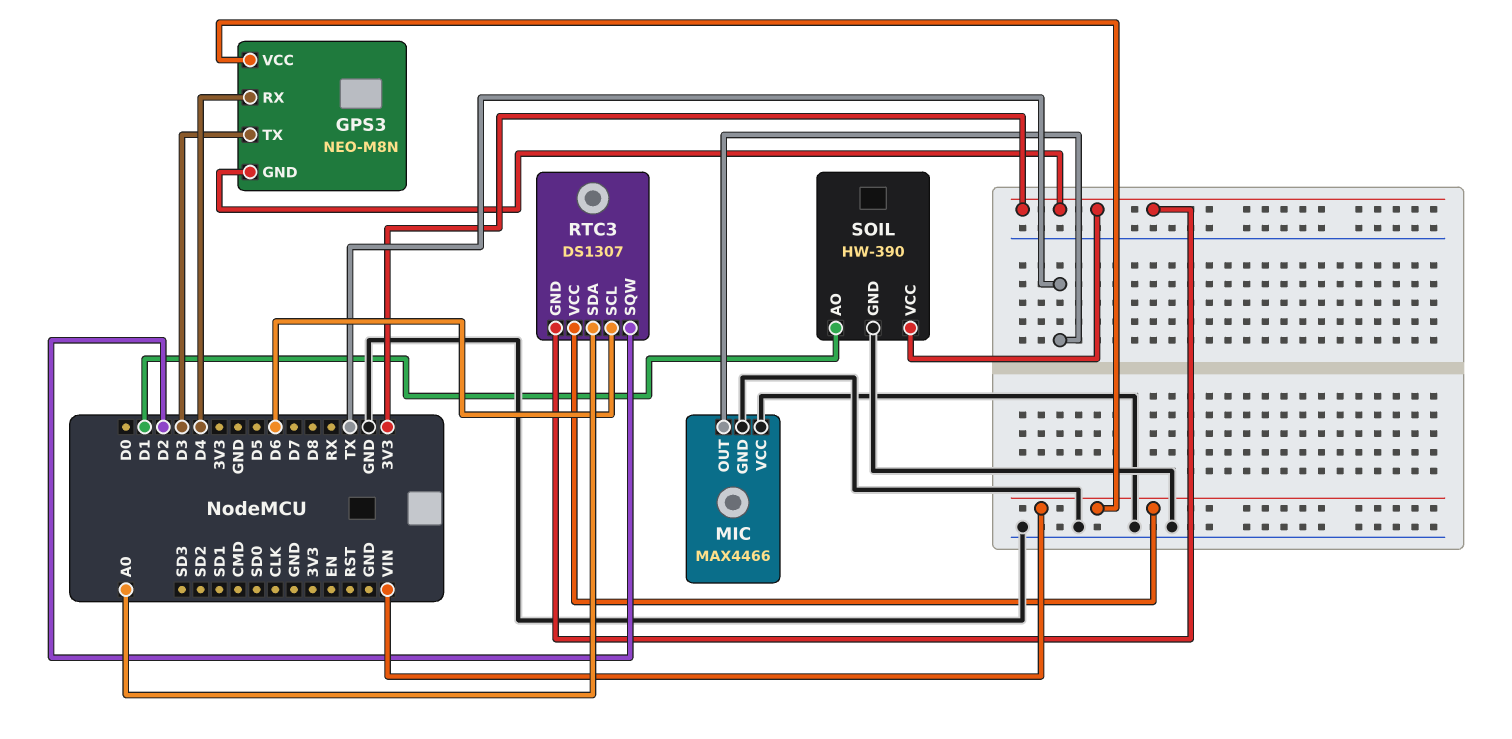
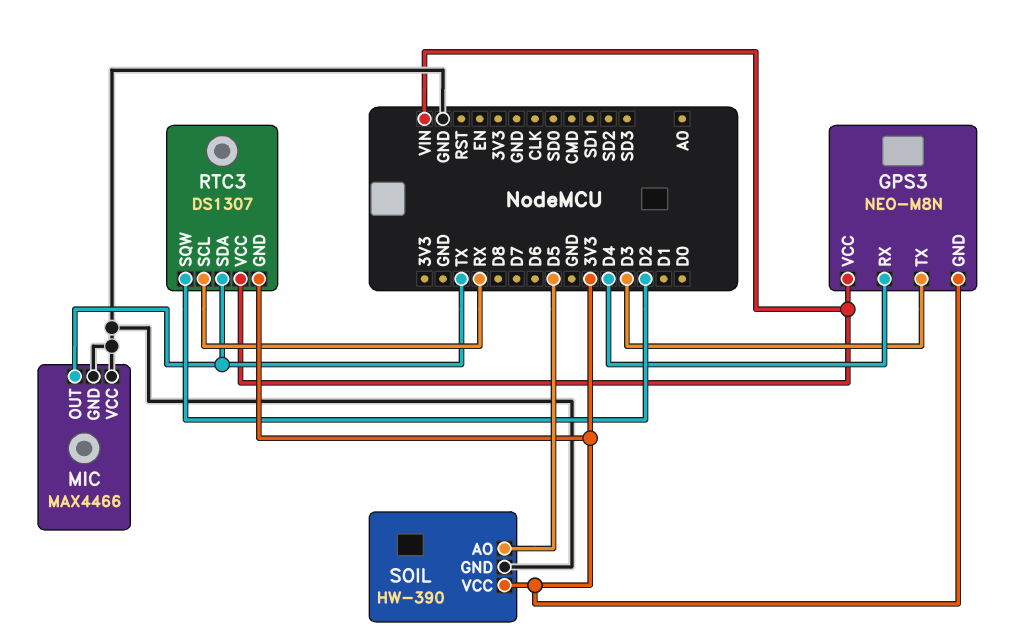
RTC3 pin SCL: D6 -> RX
RTC3 pin SDA: A0 -> TX
SOIL pin AO: D1 -> D5

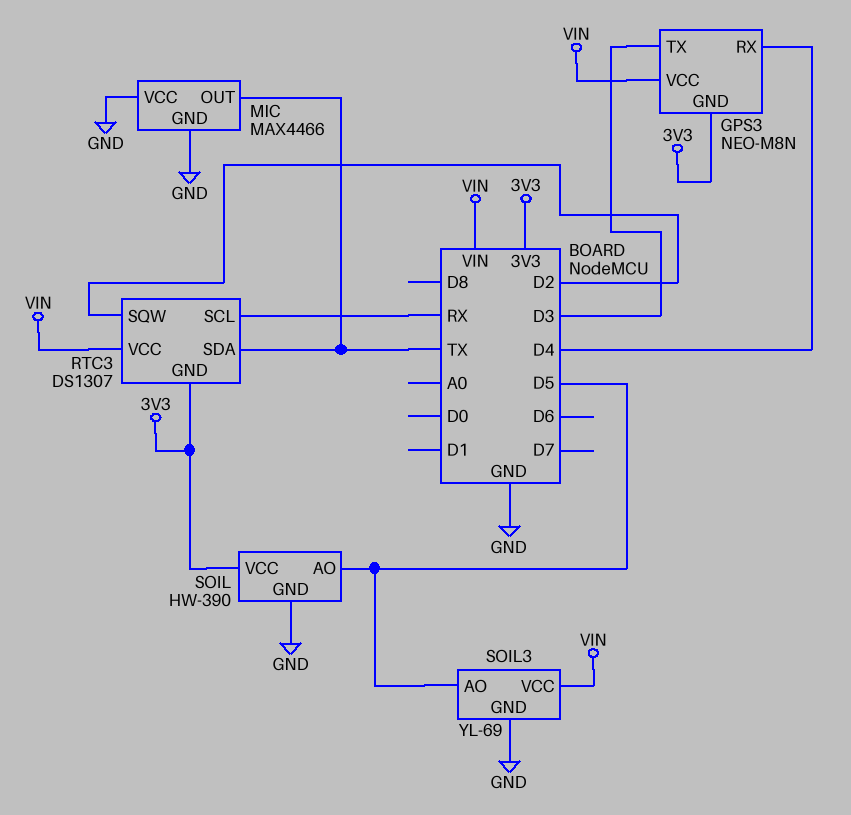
SOIL3: none -> YL-69
SOIL3 pin AO: none -> D5
SOIL3 pin GND: none -> GND
SOIL3 pin VCC: none -> VIN

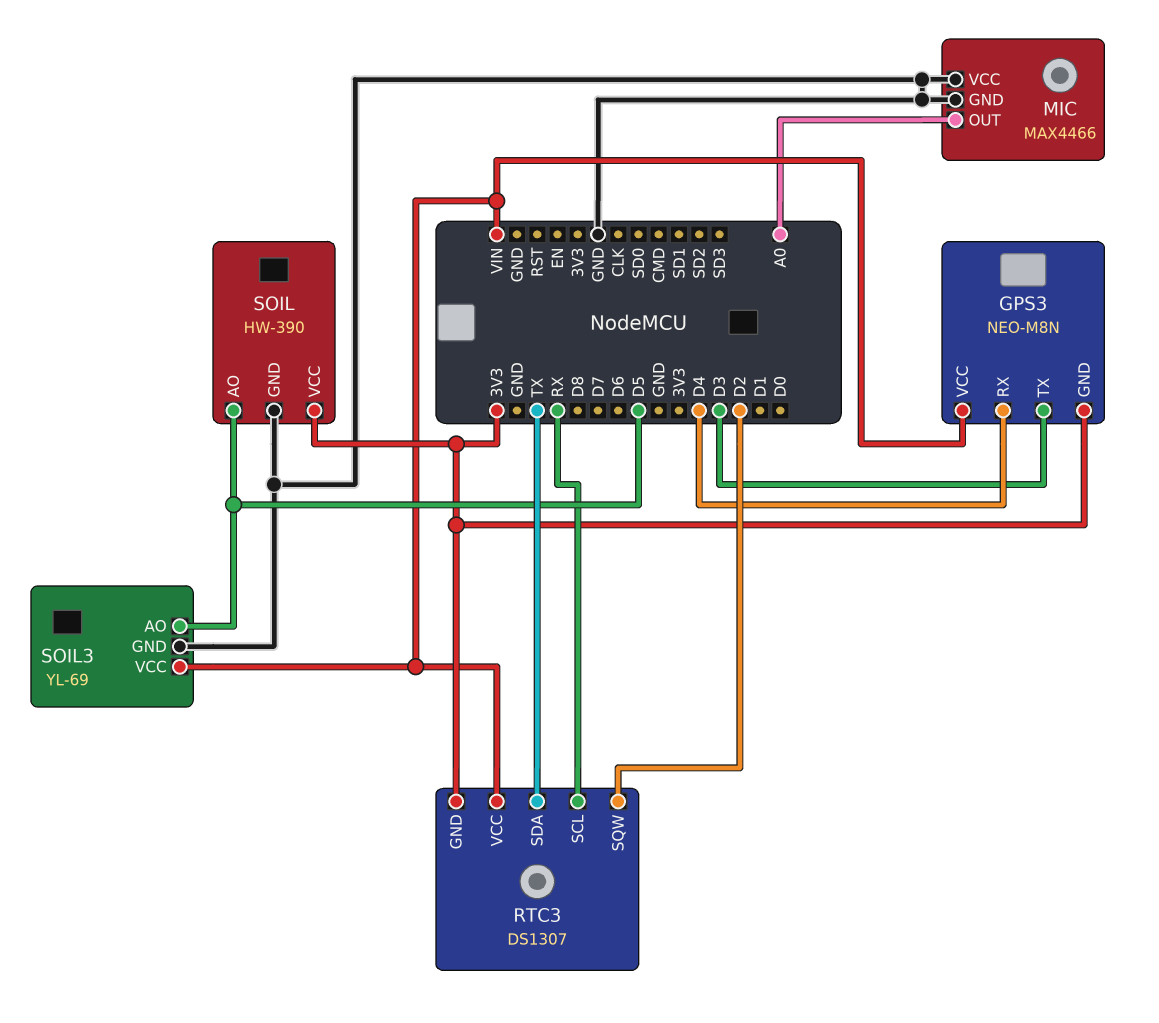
MIC pin OUT: TX -> A0

